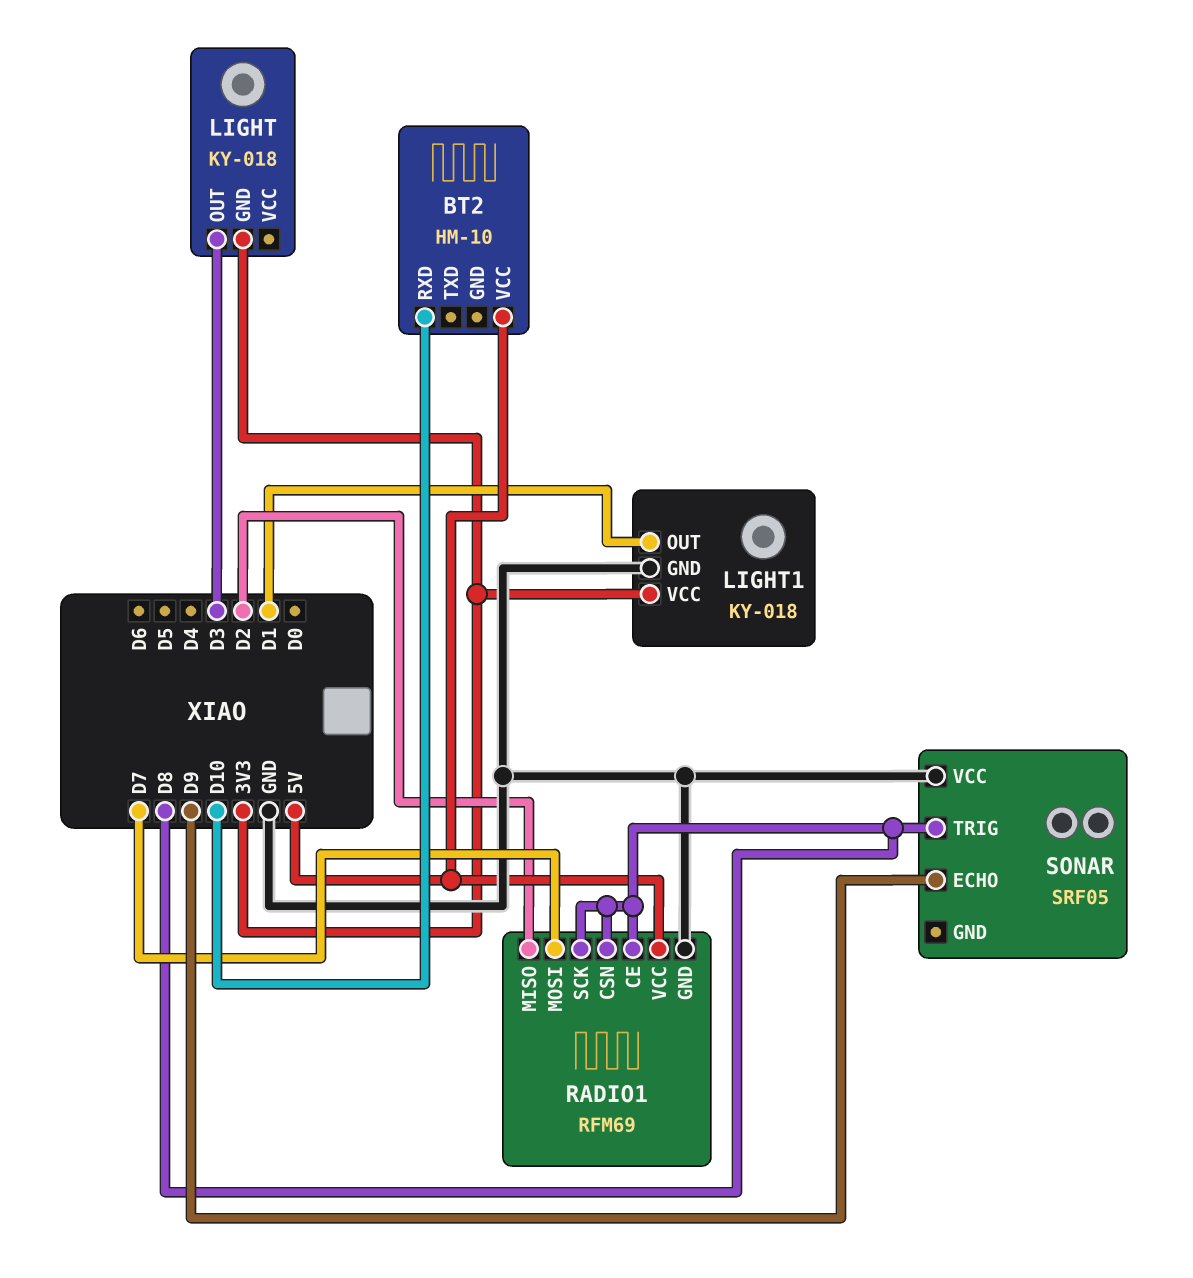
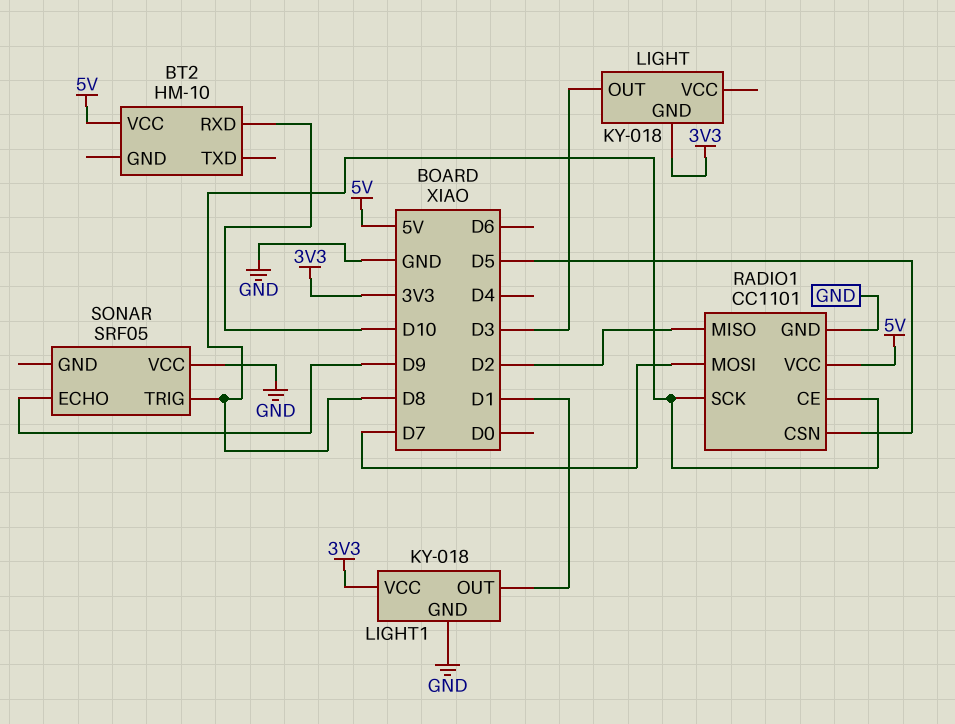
RADIO1: RFM69 -> CC1101
RADIO1 pin CSN: D8 -> D5

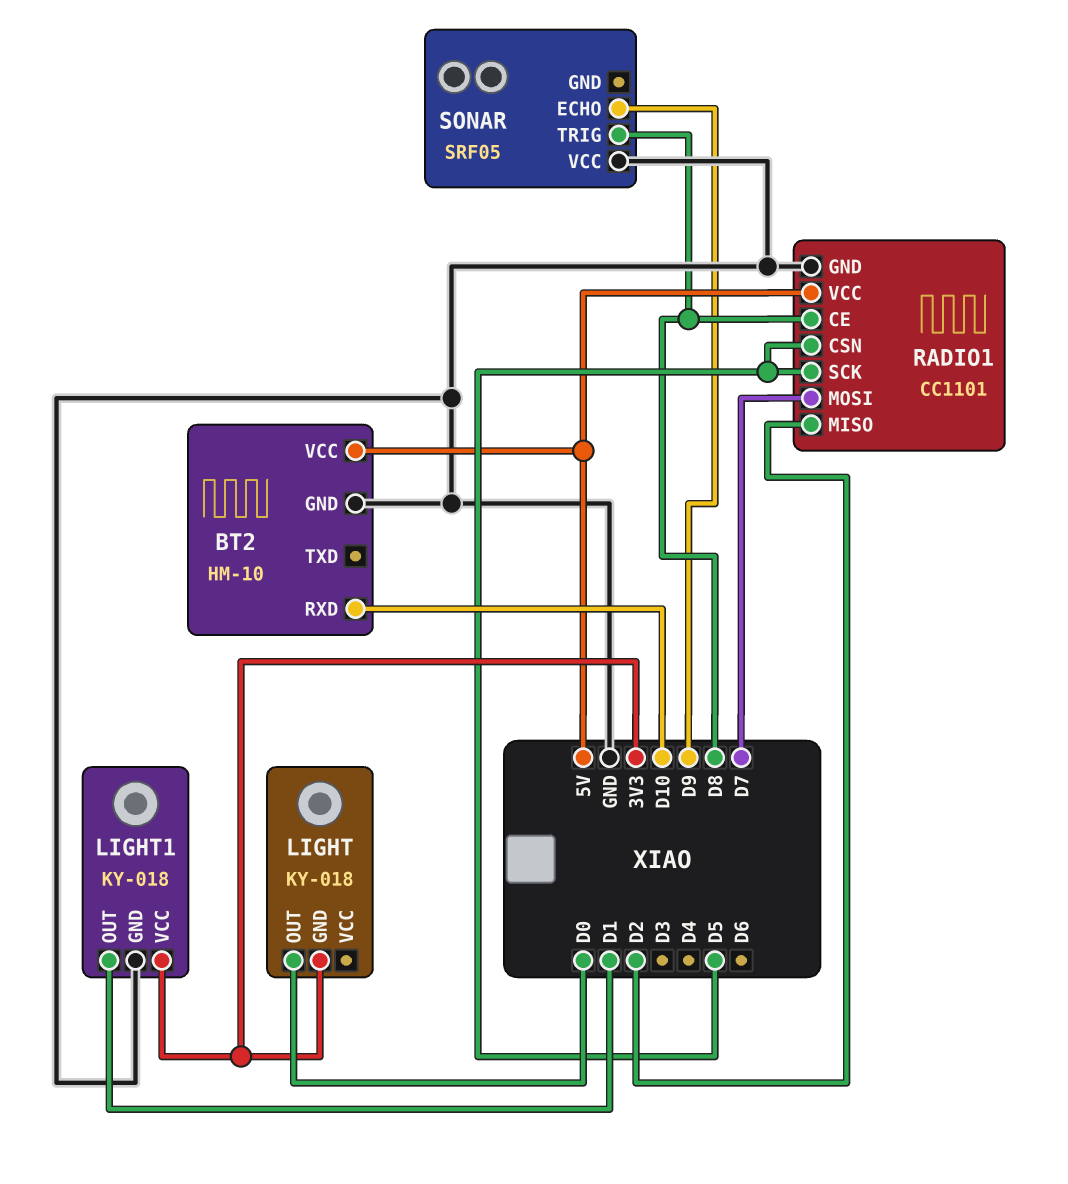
BT2 pin GND: none -> GND
LIGHT pin OUT: D3 -> D0
RADIO1 pin SCK: D8 -> D5

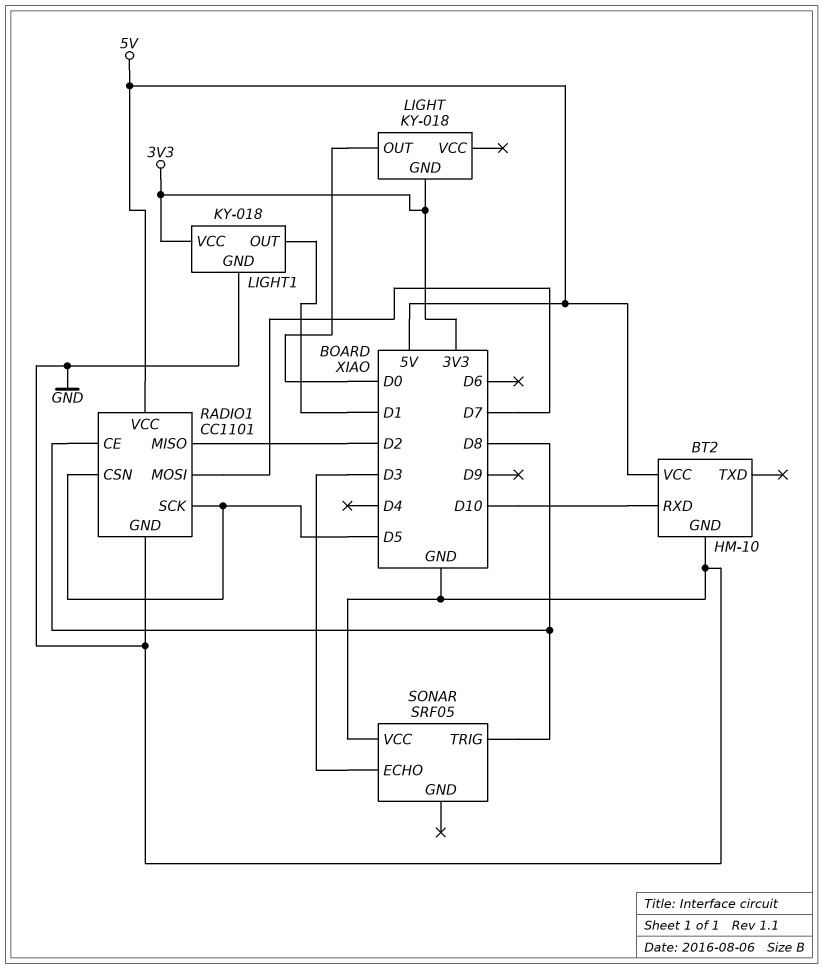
SONAR pin ECHO: D9 -> D3

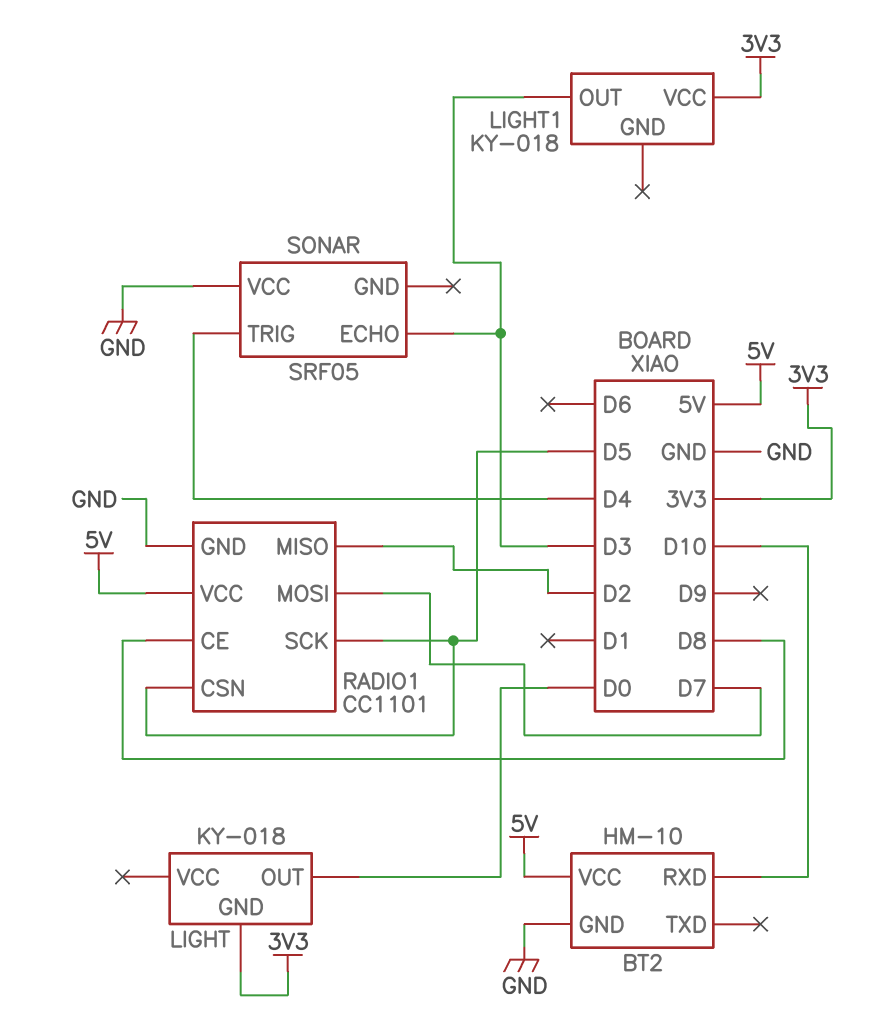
LIGHT1 pin GND: GND -> none
LIGHT1 pin OUT: D1 -> D3
SONAR pin TRIG: D8 -> D4

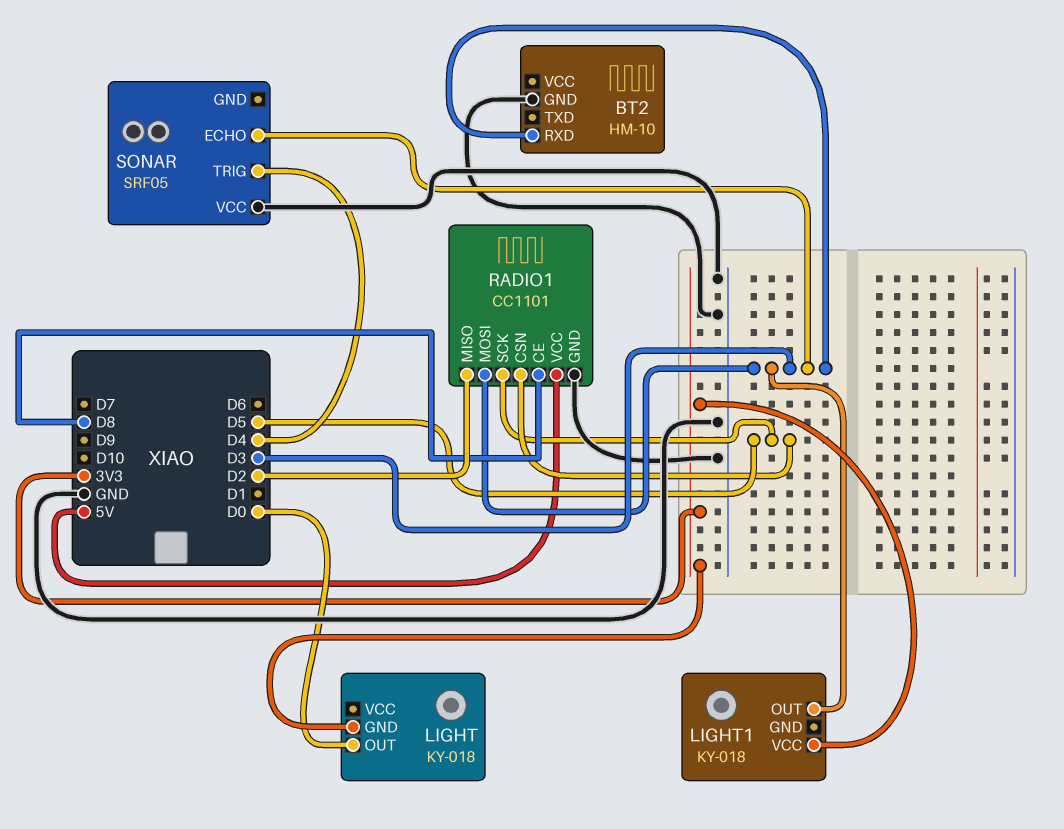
BT2 pin RXD: D10 -> D3
BT2 pin VCC: 5V -> none
RADIO1 pin MOSI: D7 -> D3

